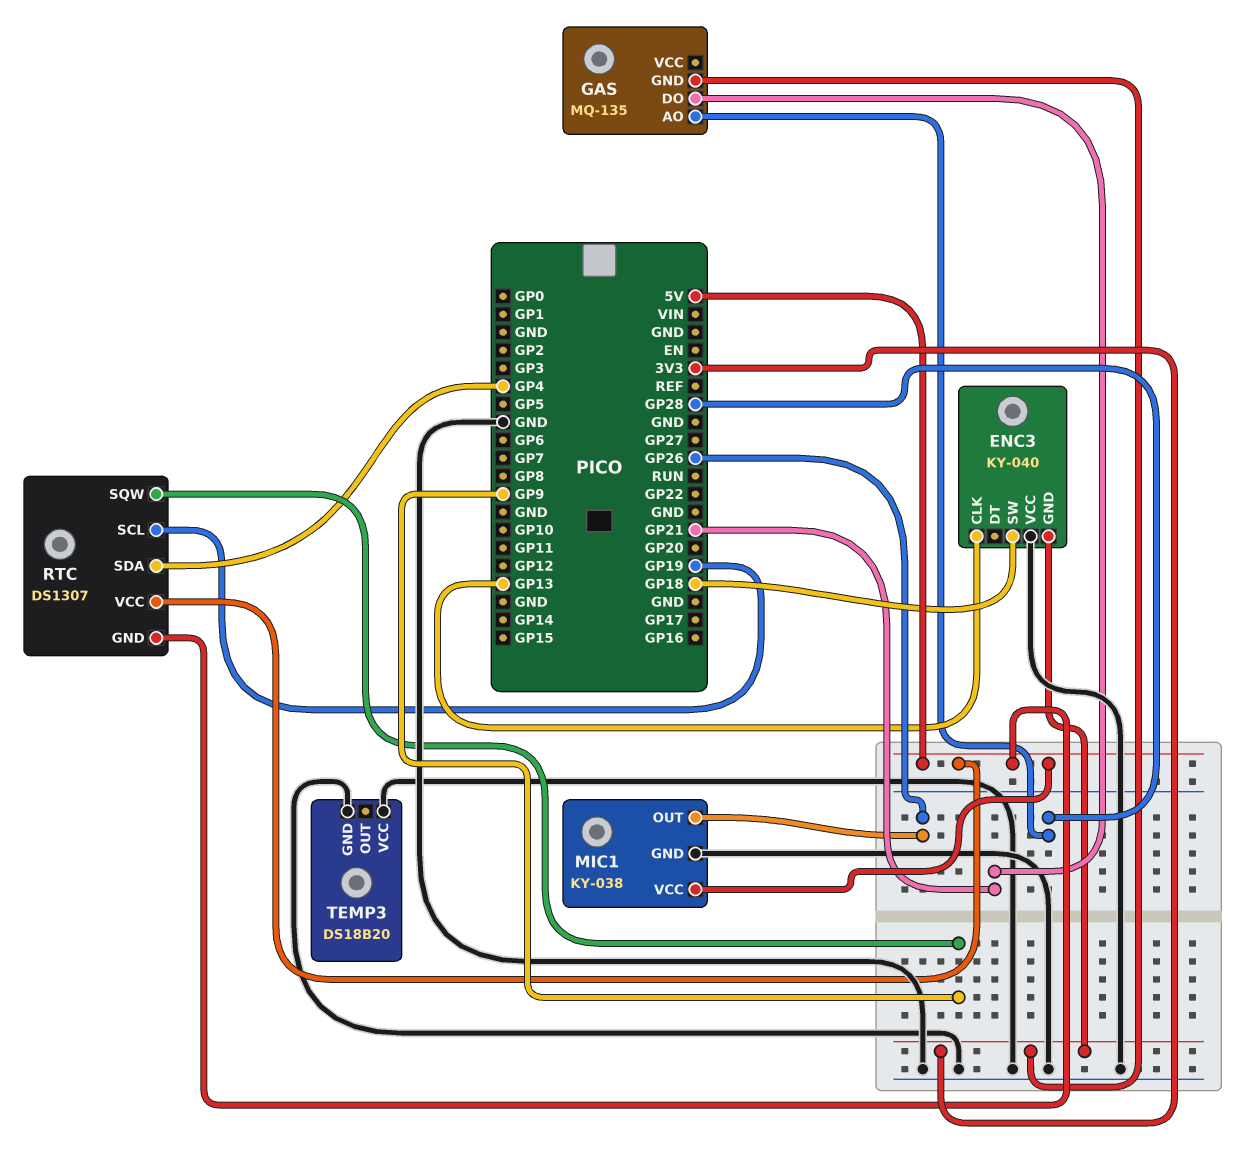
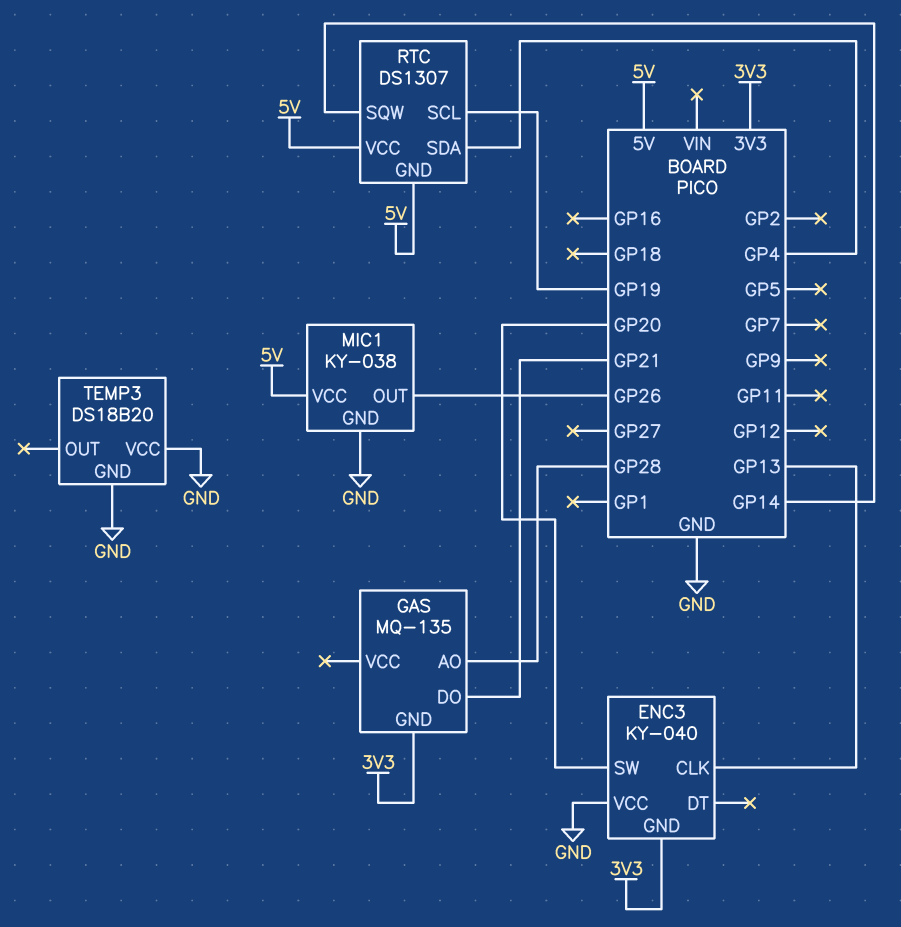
ENC3 pin SW: GP18 -> GP20
RTC pin SQW: GP9 -> GP14

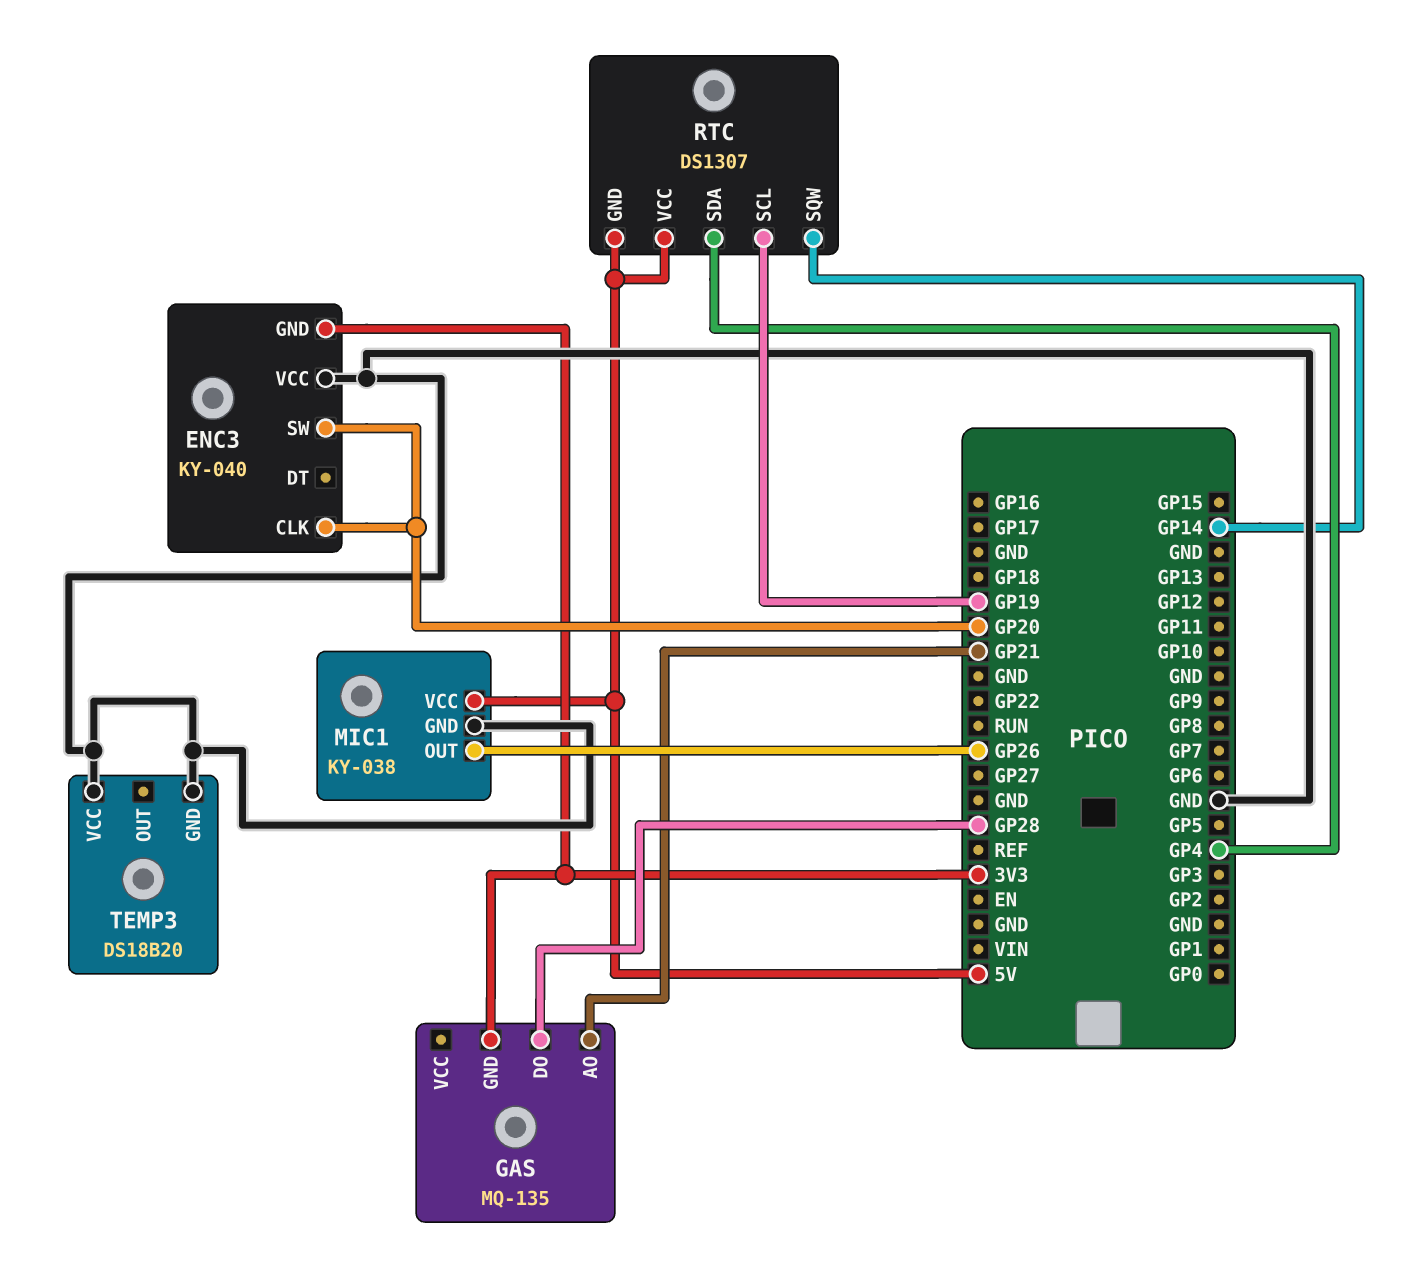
ENC3 pin CLK: GP13 -> GP20
GAS pin AO: GP28 -> GP21
GAS pin DO: GP21 -> GP28

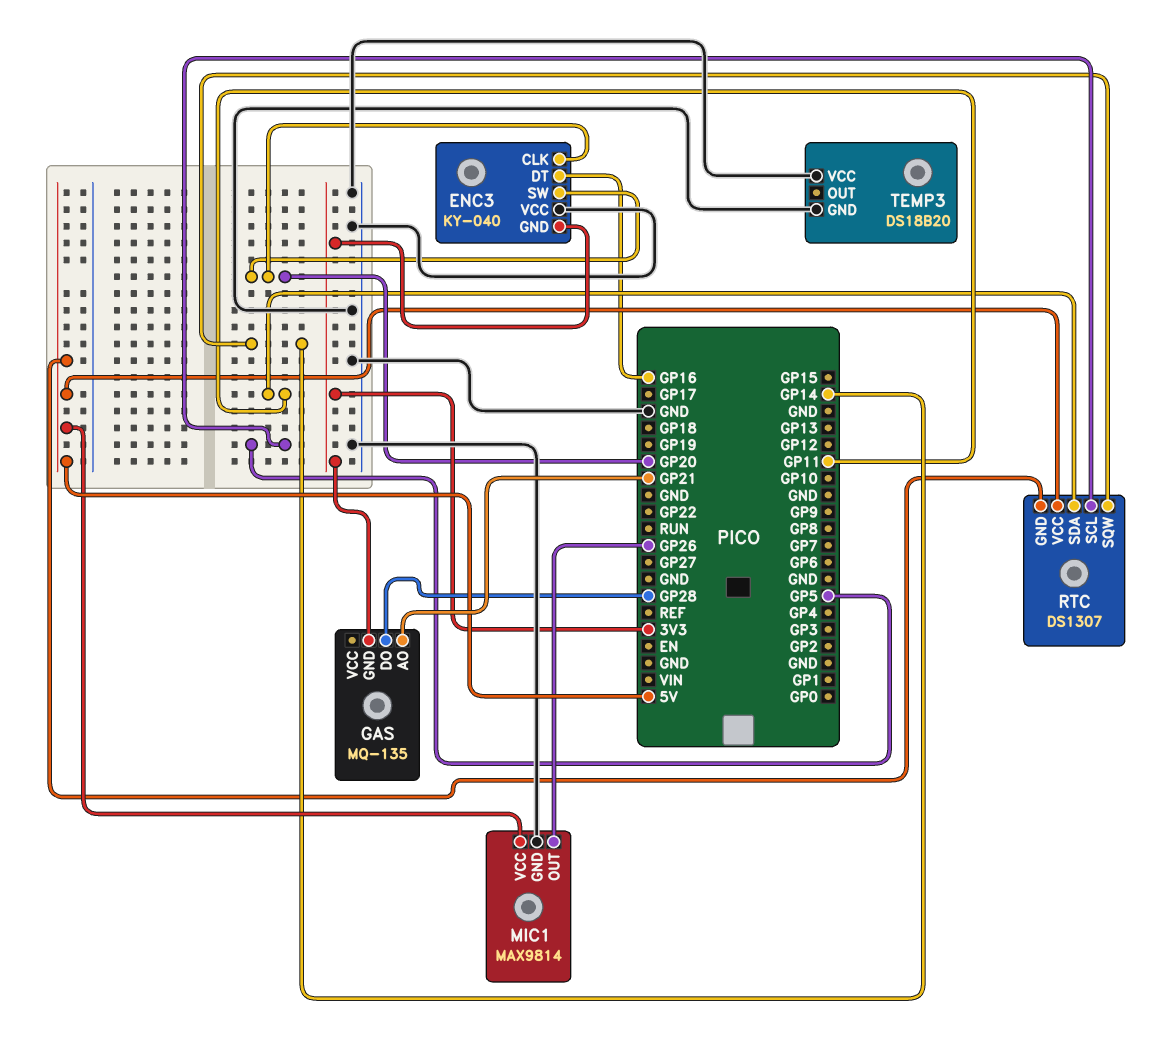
ENC3 pin DT: none -> GP16
MIC1: KY-038 -> MAX9814
RTC pin SCL: GP19 -> GP5
RTC pin SDA: GP4 -> GP11

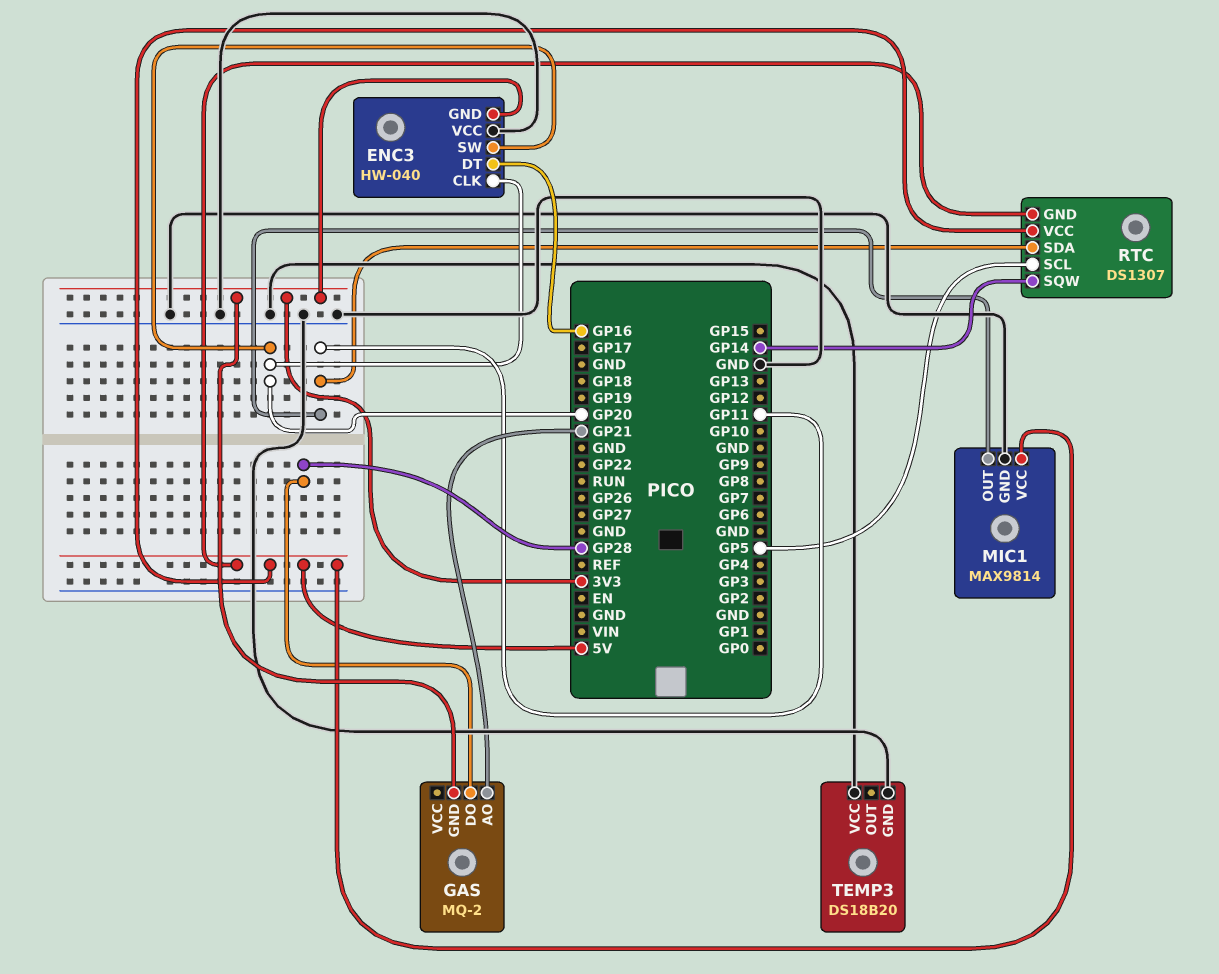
ENC3: KY-040 -> HW-040
GAS: MQ-135 -> MQ-2
MIC1 pin OUT: GP26 -> GP11

